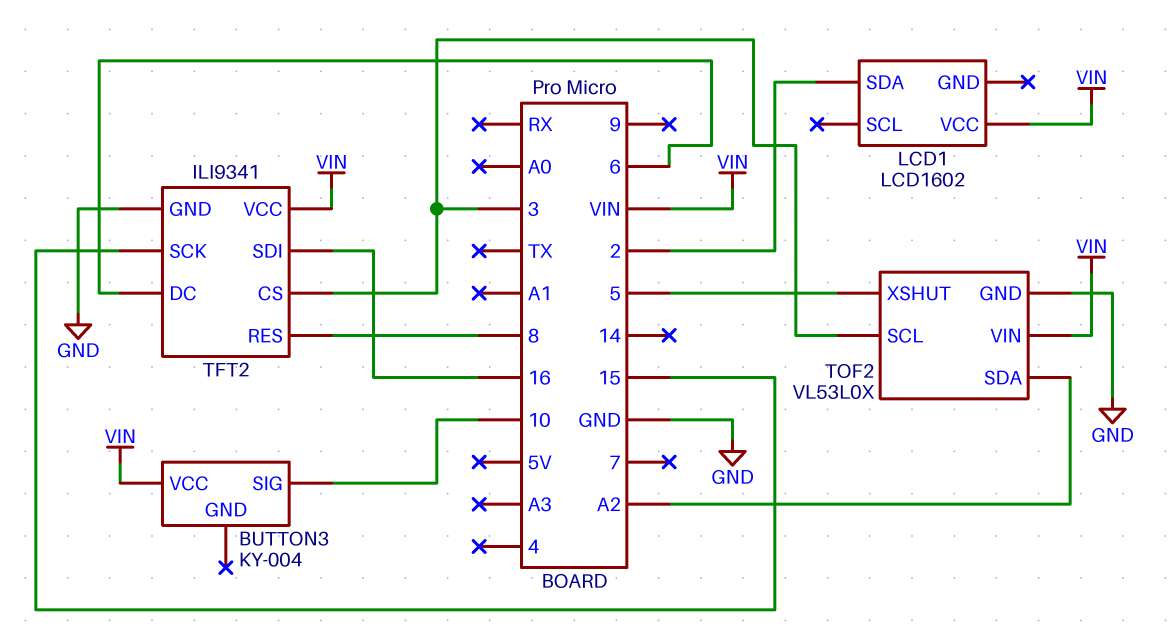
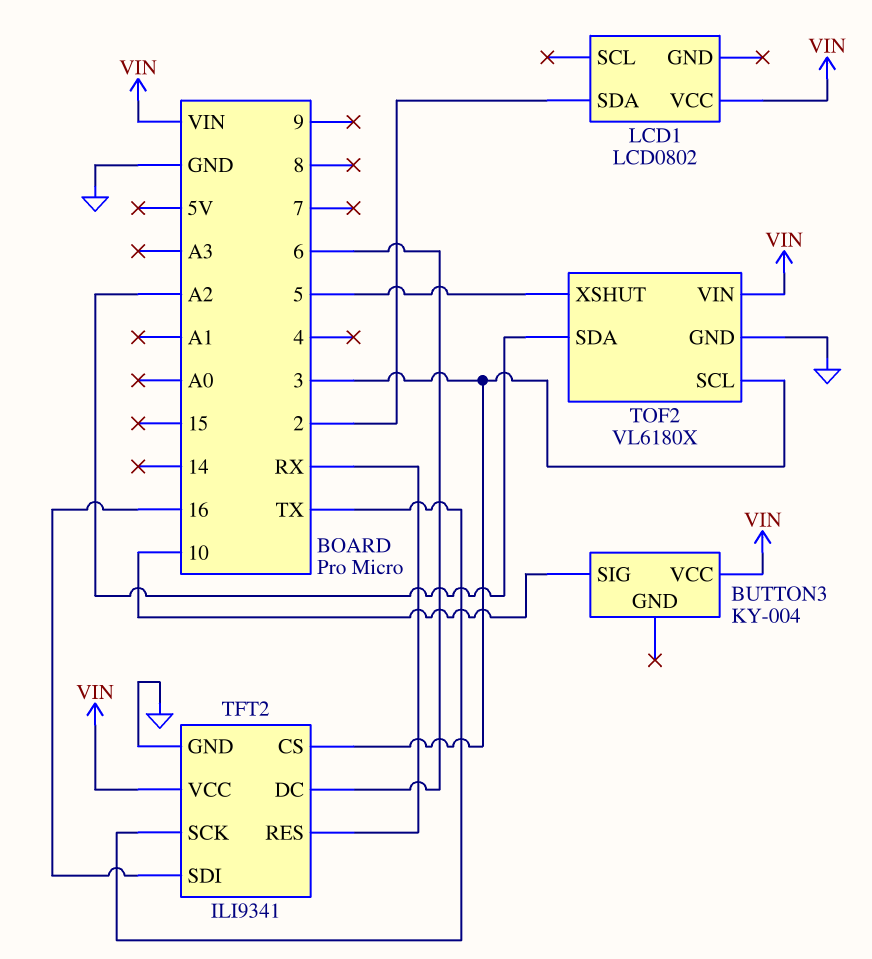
LCD1: LCD1602 -> LCD0802
TFT2 pin RES: 8 -> RX
TFT2 pin SCK: 15 -> TX
TOF2: VL53L0X -> VL6180X

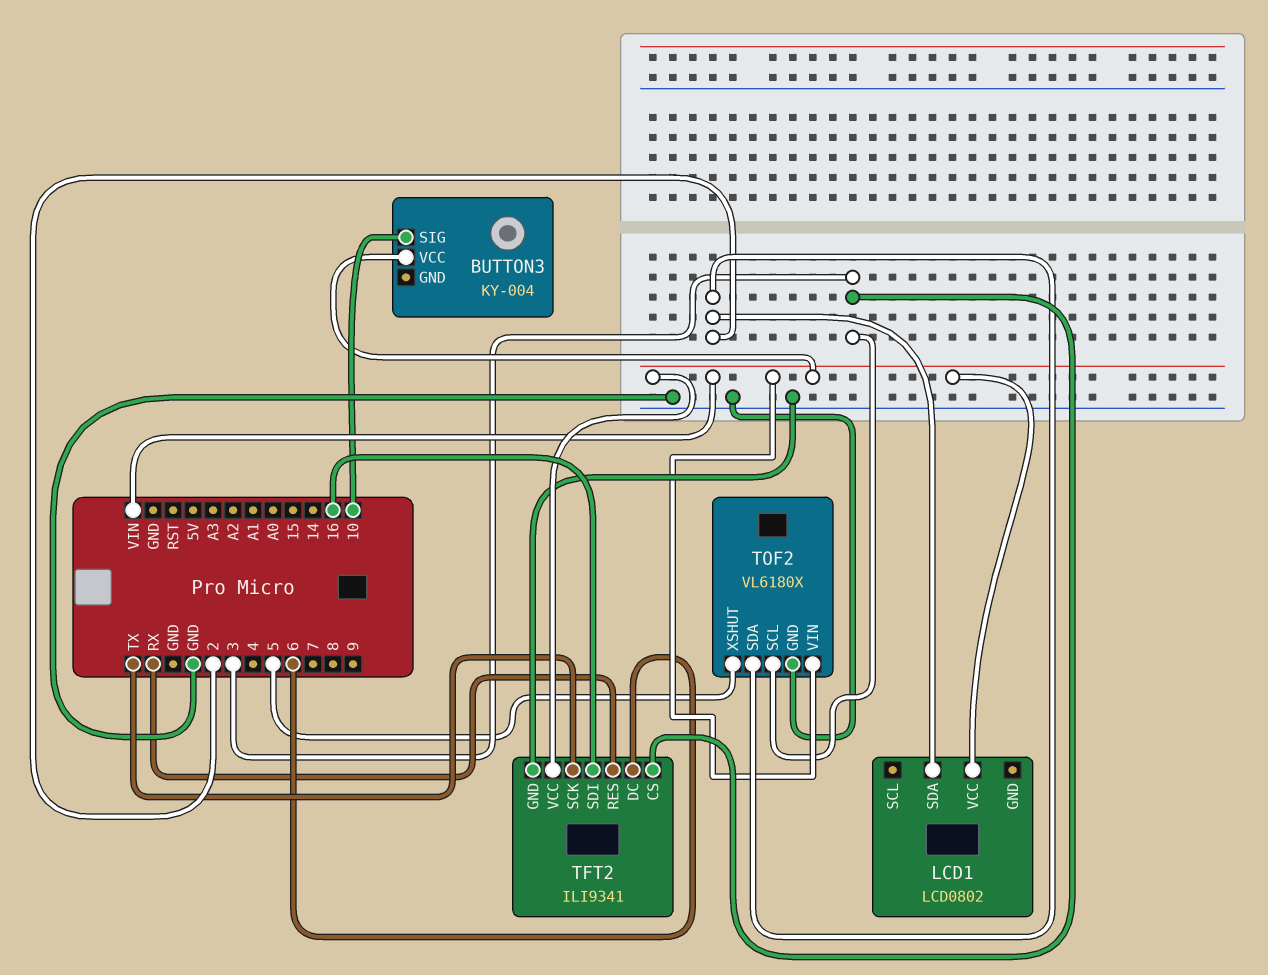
TOF2 pin SDA: A2 -> 2

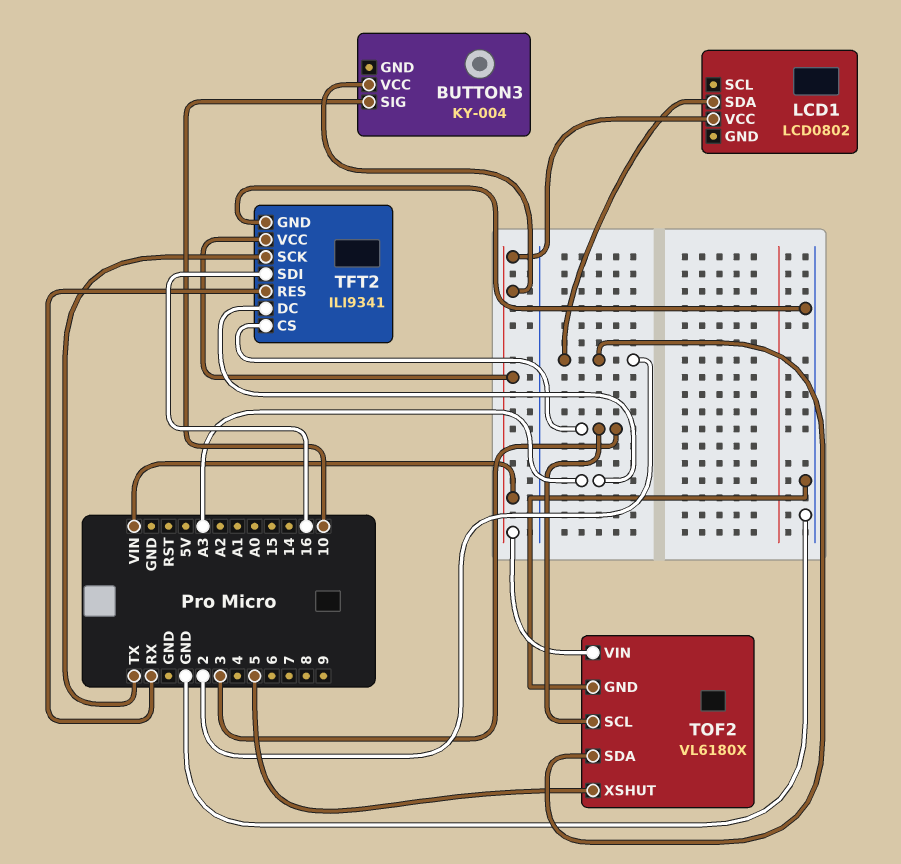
TFT2 pin DC: 6 -> A3

